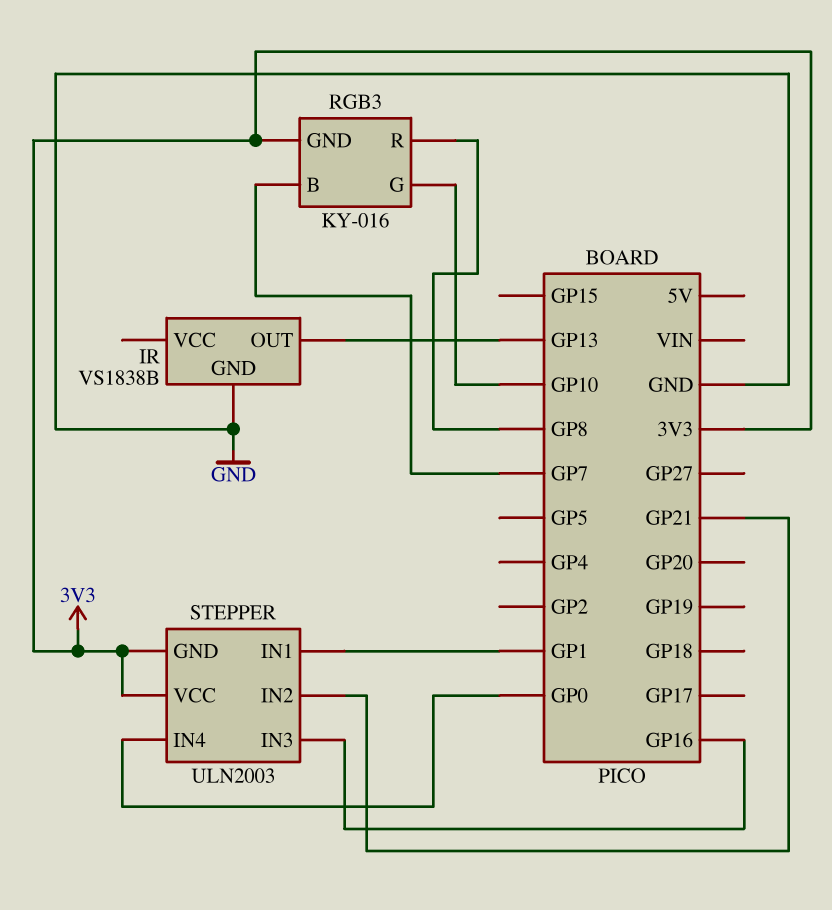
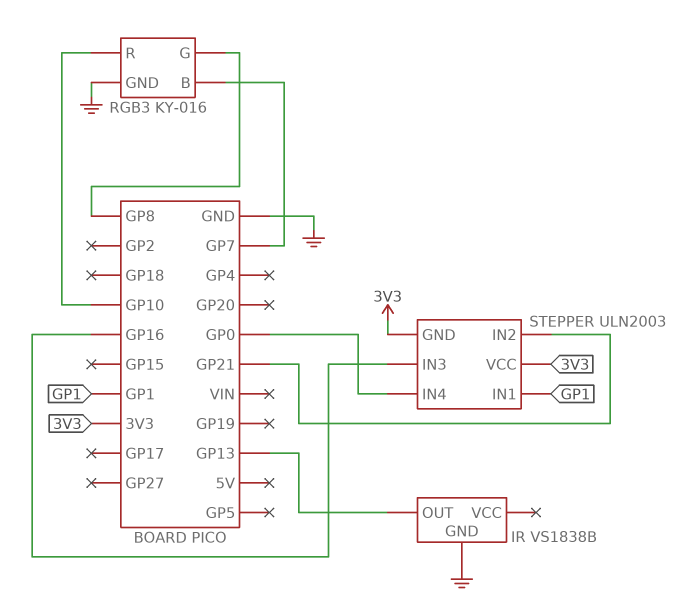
RGB3 pin G: GP10 -> GP8
RGB3 pin GND: 3V3 -> GND
RGB3 pin R: GP8 -> GP10

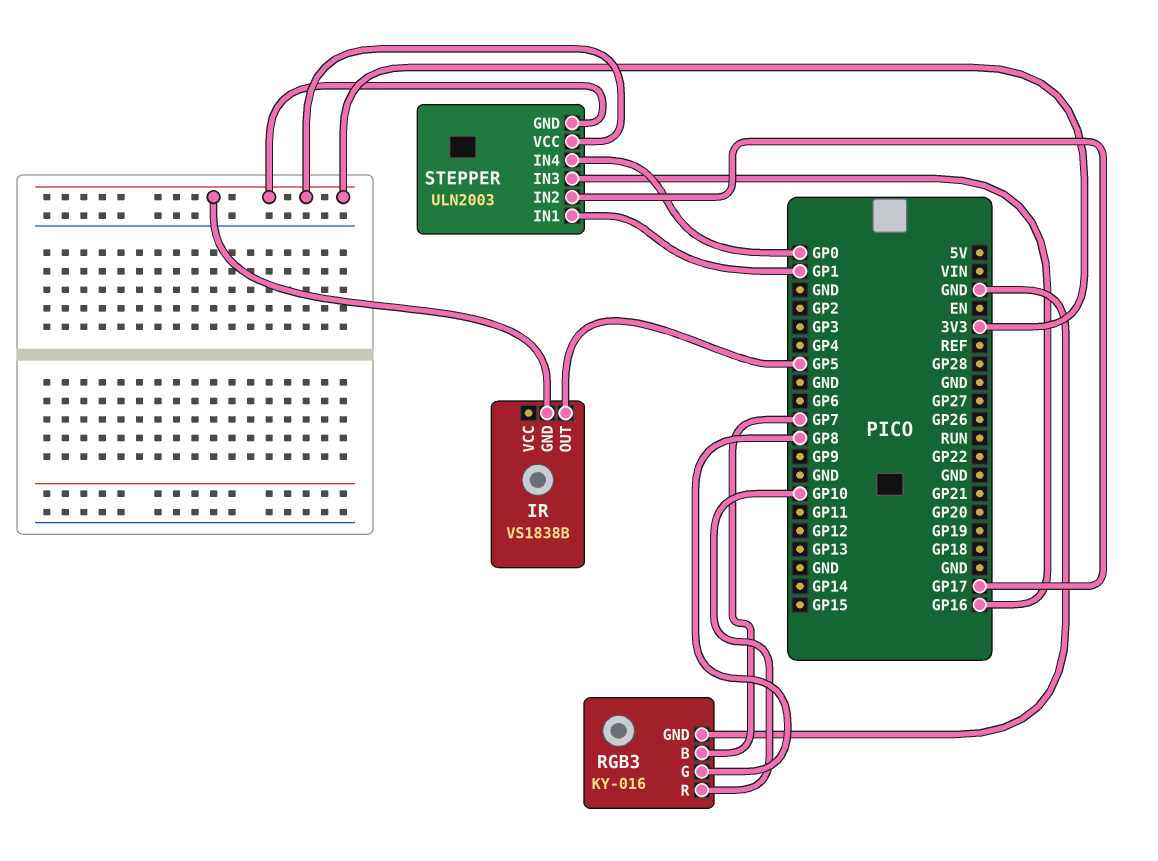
IR pin GND: GND -> 3V3
IR pin OUT: GP13 -> GP5
STEPPER pin IN2: GP21 -> GP17

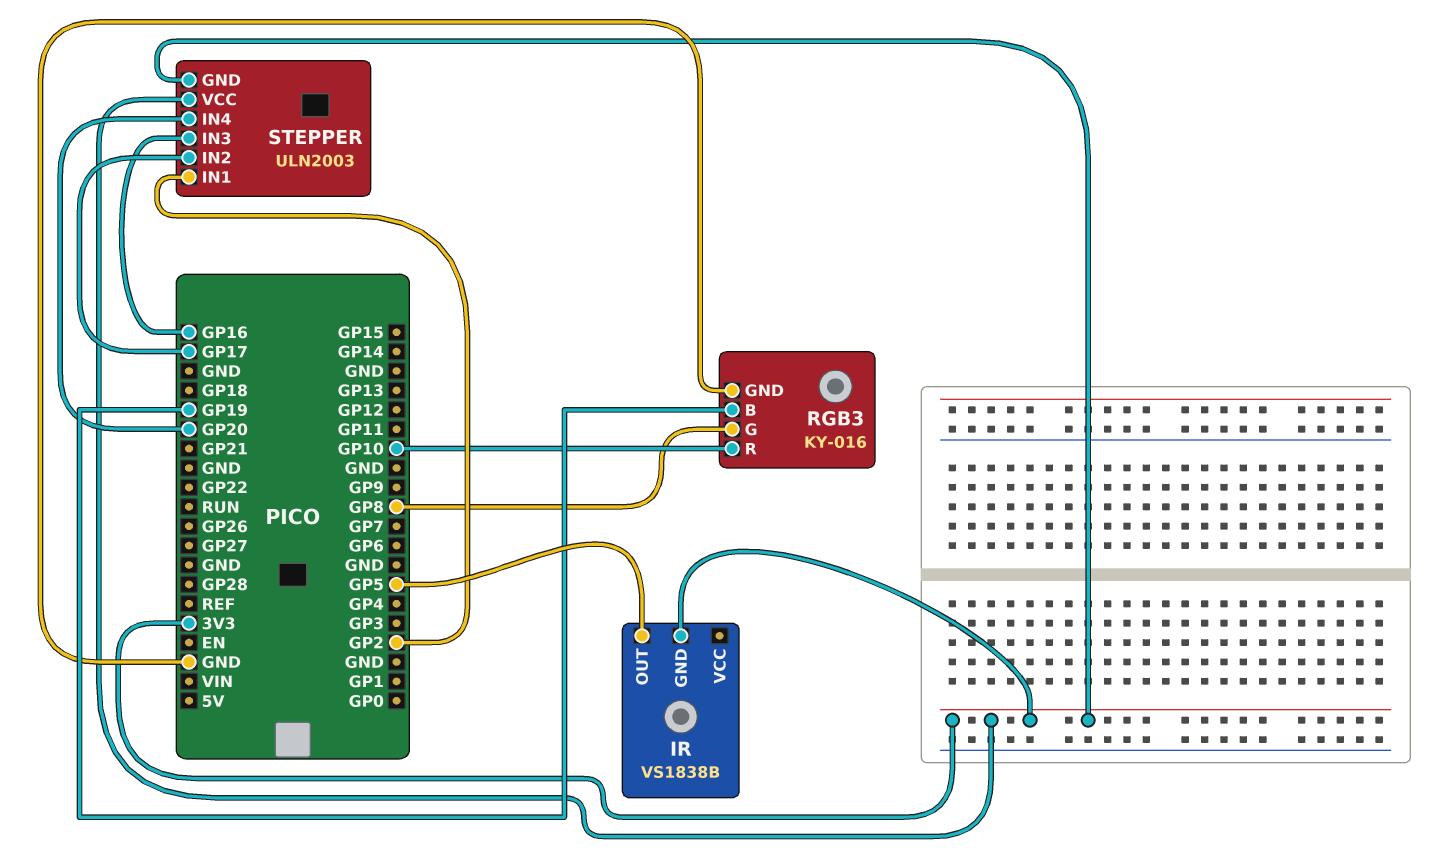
RGB3 pin B: GP7 -> GP19
STEPPER pin IN1: GP1 -> GP2
STEPPER pin IN4: GP0 -> GP20

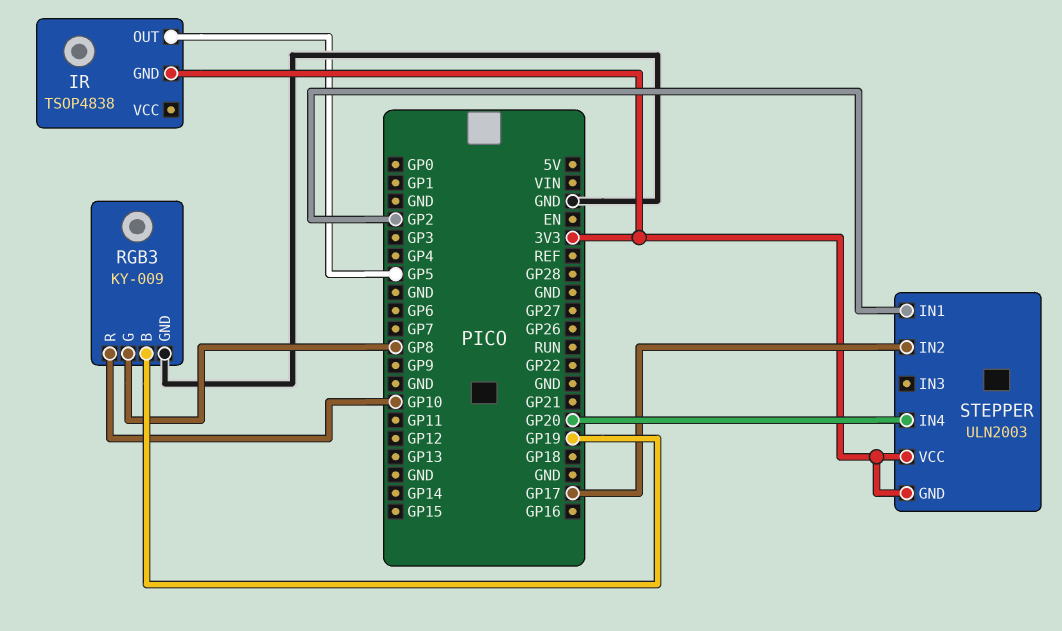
IR: VS1838B -> TSOP4838
RGB3: KY-016 -> KY-009
STEPPER pin IN3: GP16 -> none

